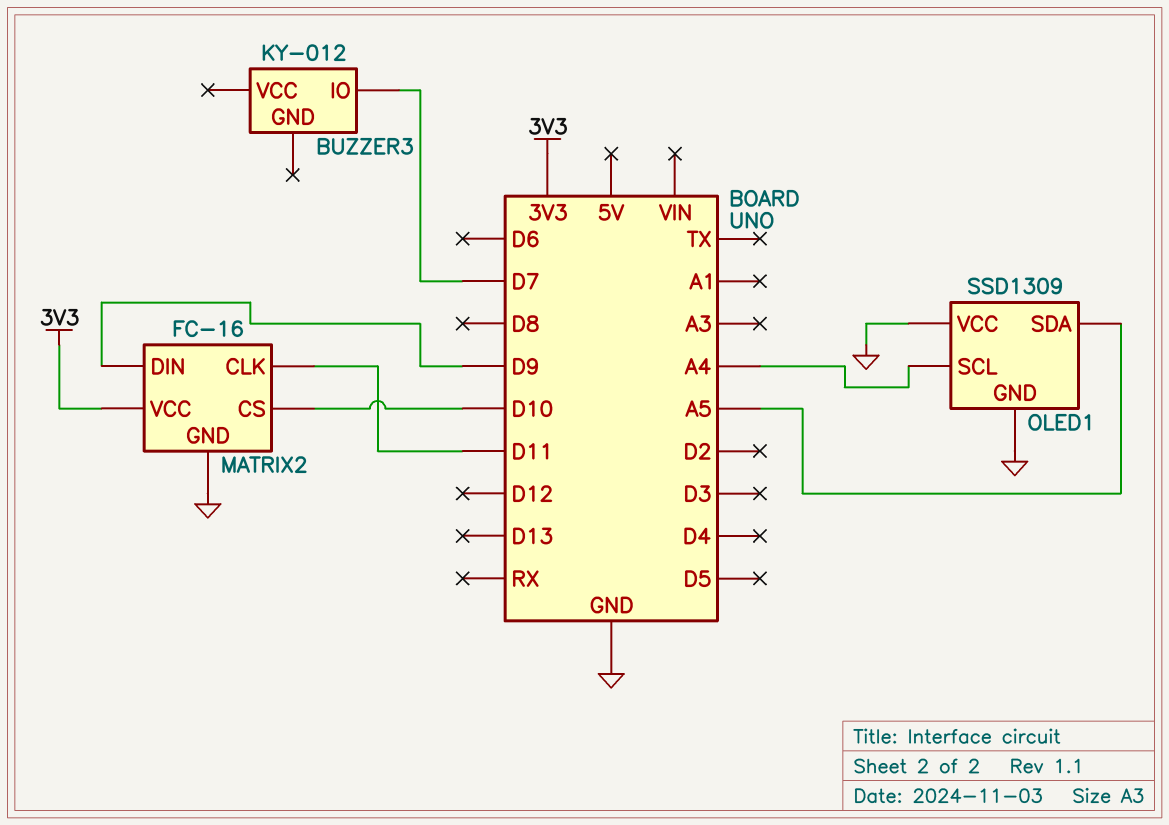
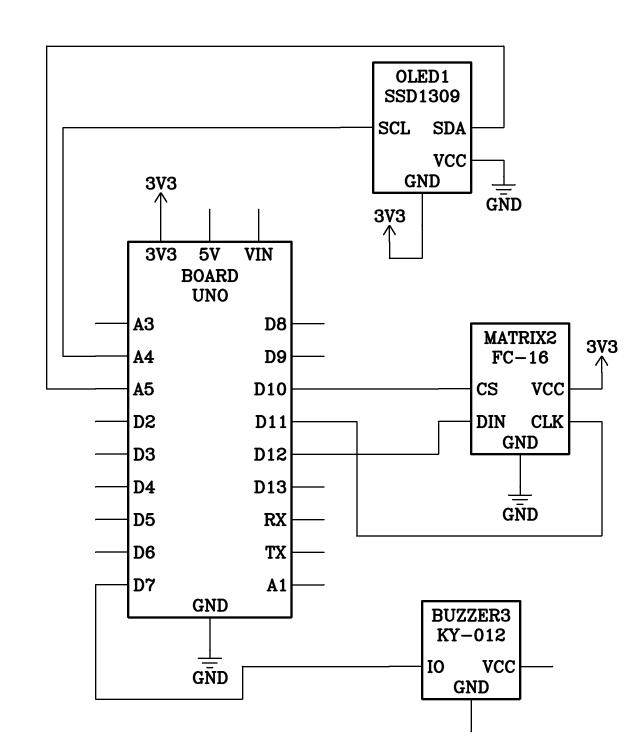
MATRIX2 pin DIN: D9 -> D12
OLED1 pin GND: GND -> 3V3

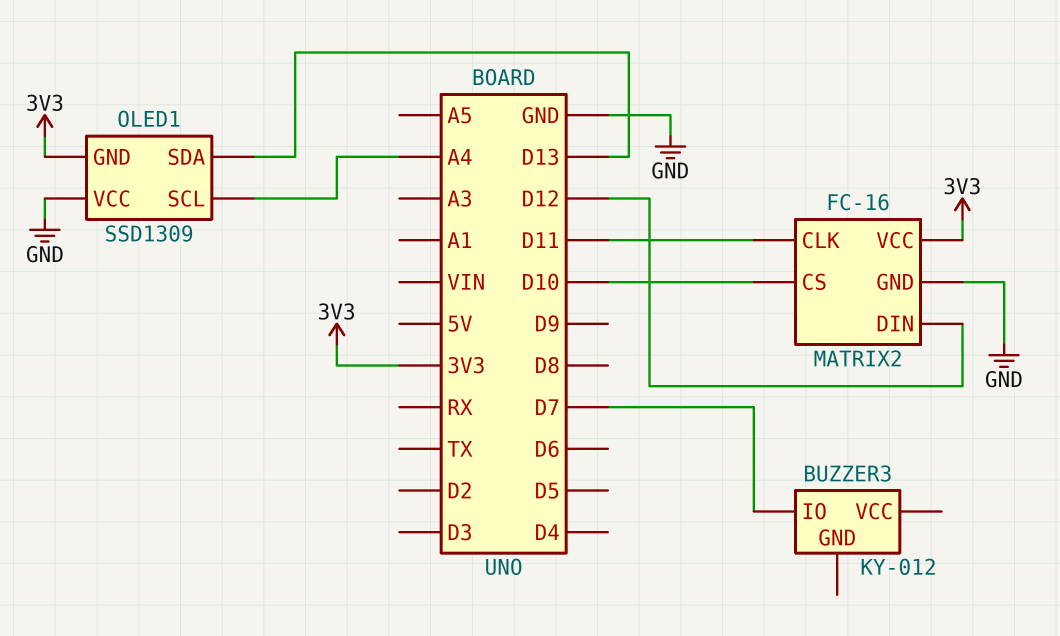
OLED1 pin SDA: A5 -> D13

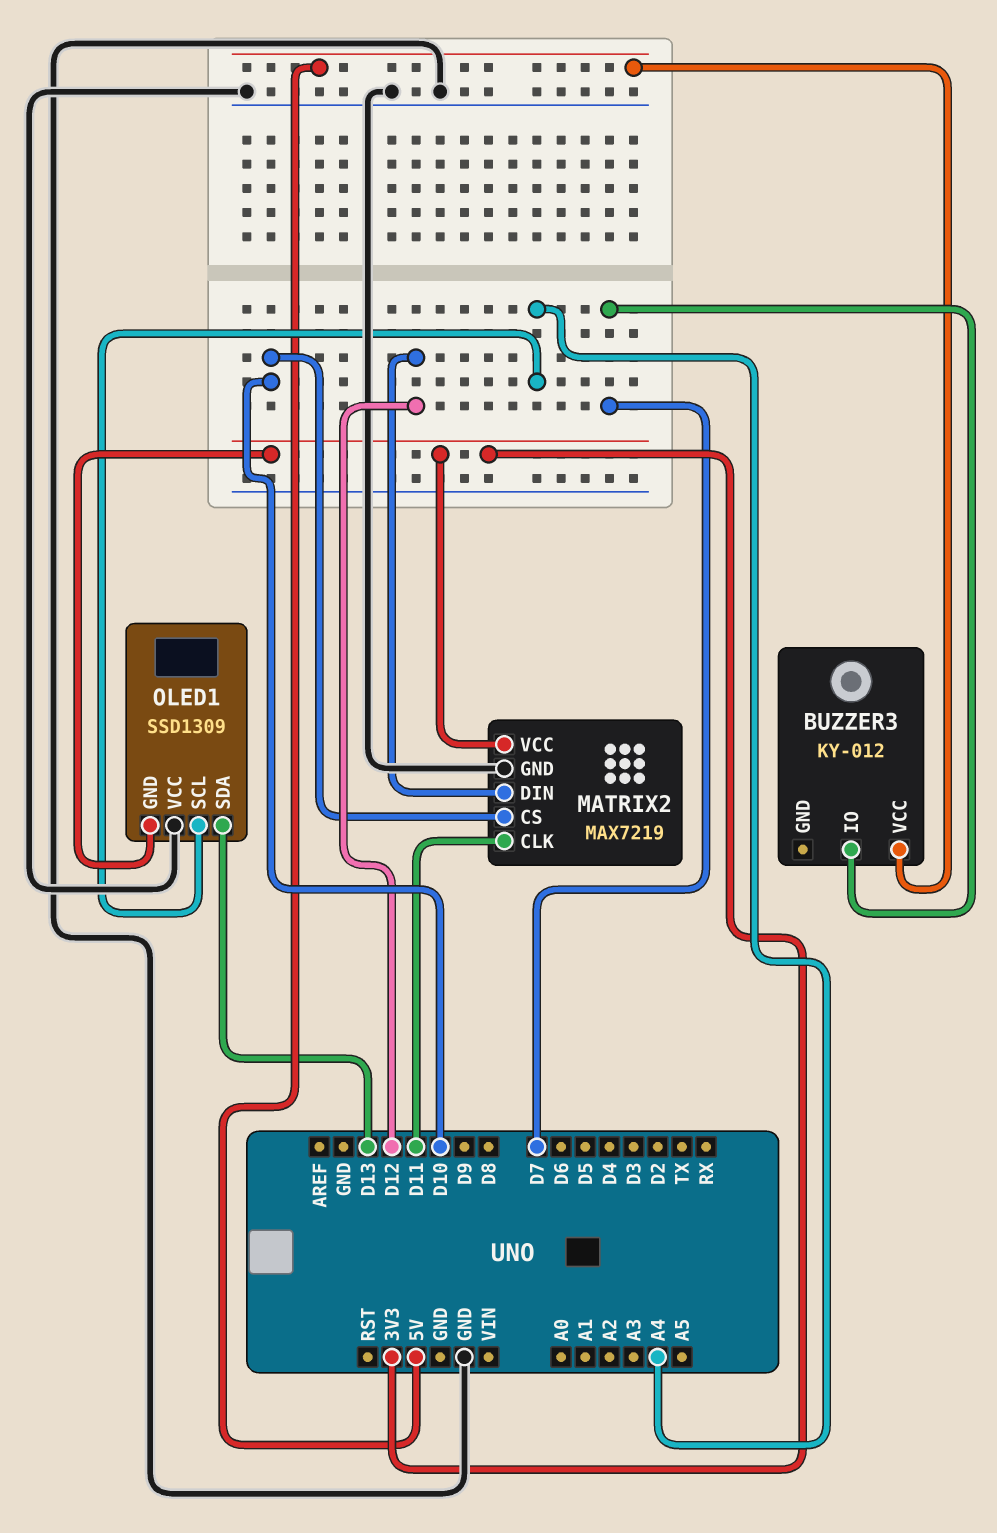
BUZZER3 pin VCC: none -> 5V
MATRIX2: FC-16 -> MAX7219

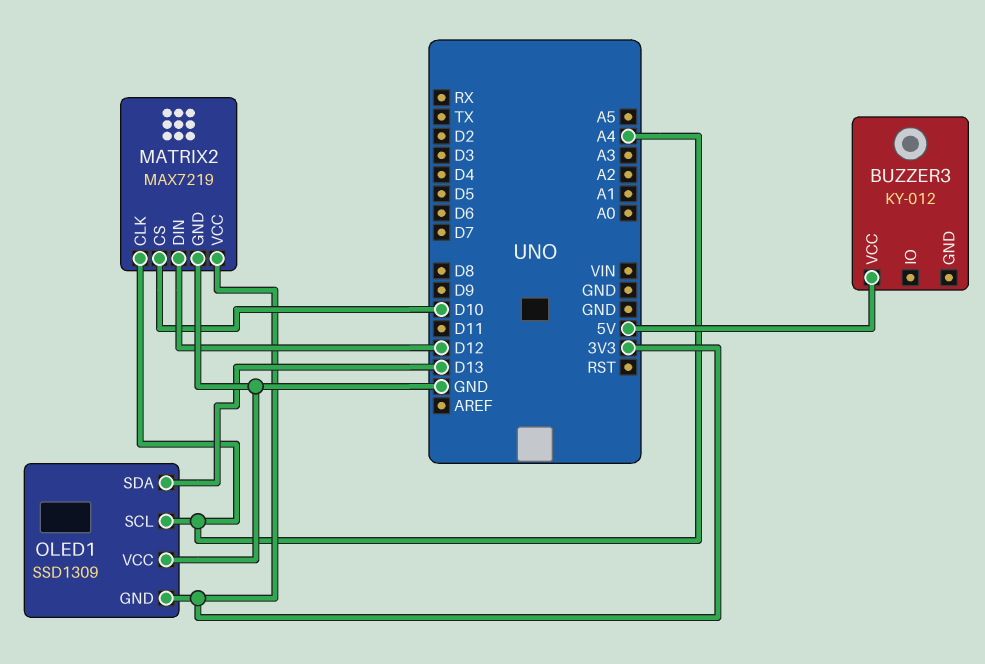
BUZZER3 pin IO: D7 -> none
MATRIX2 pin CLK: D11 -> A4

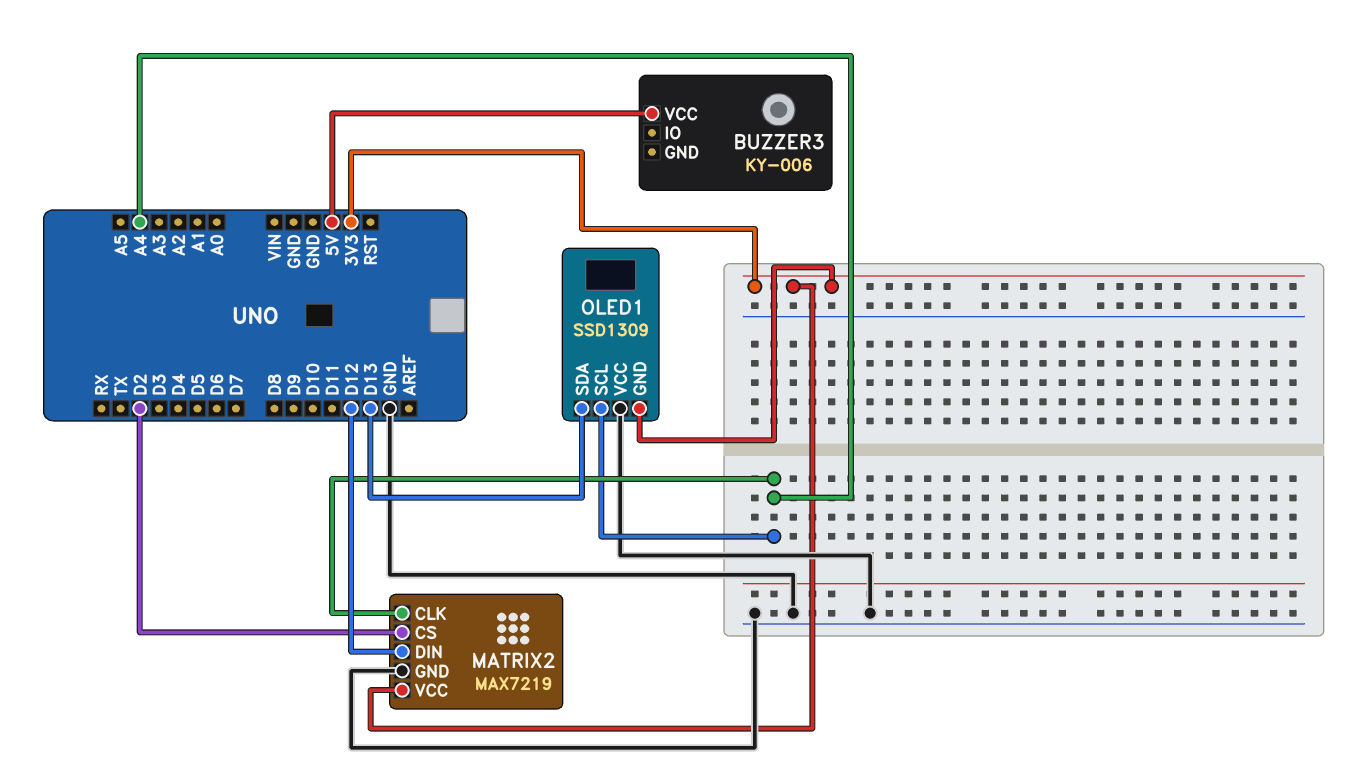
BUZZER3: KY-012 -> KY-006
MATRIX2 pin CS: D10 -> D2

